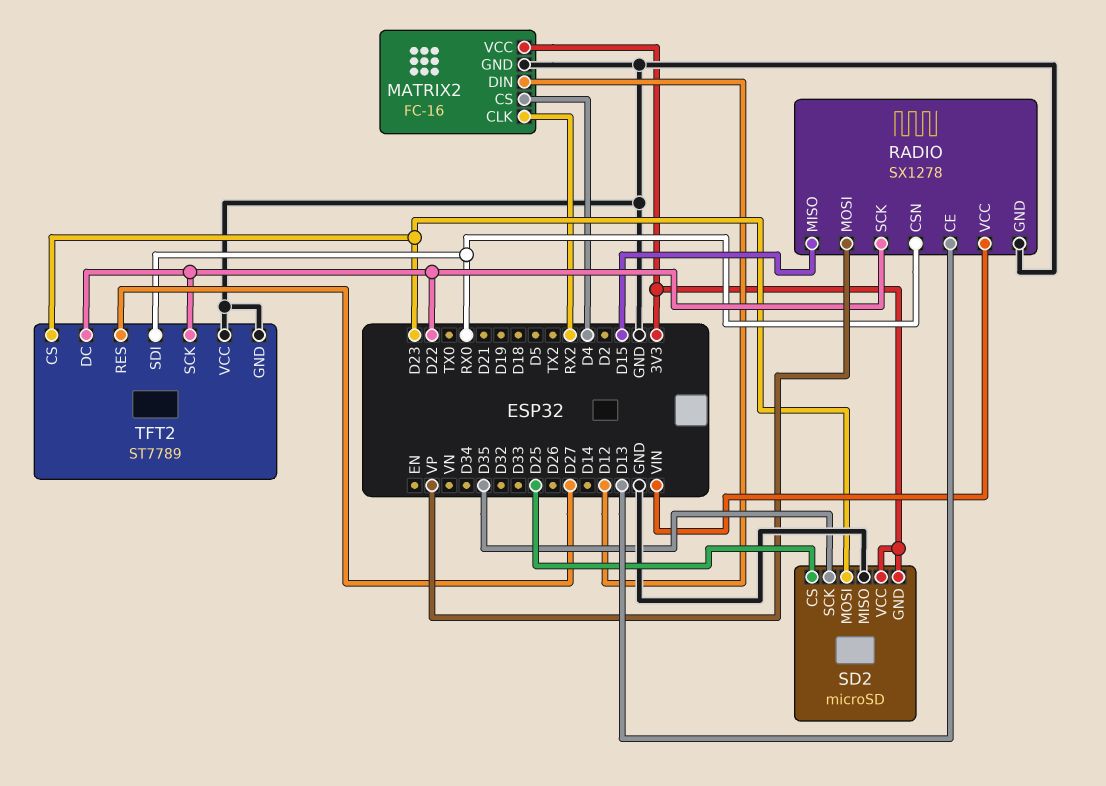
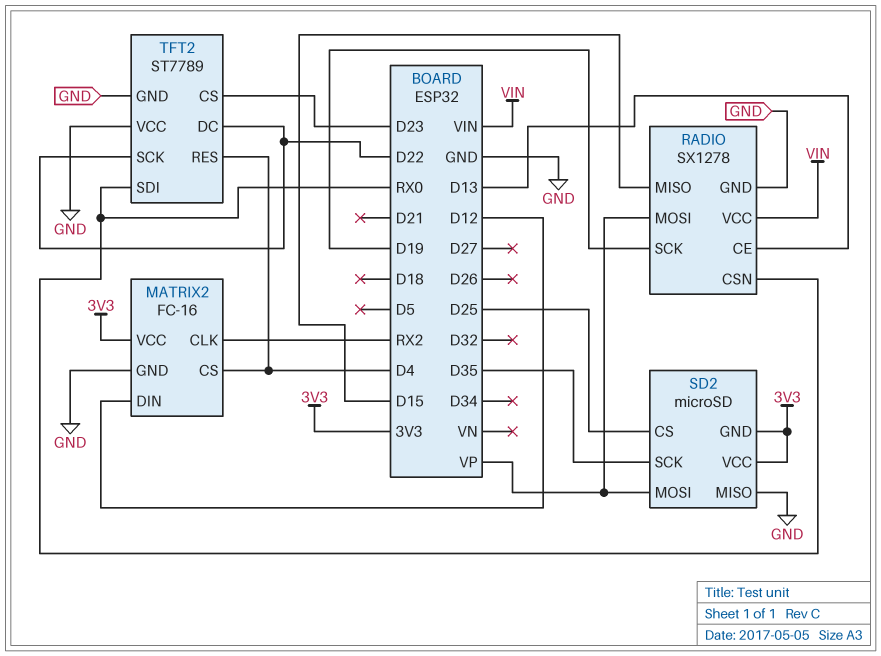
RADIO pin SCK: D22 -> D19
SD2 pin MOSI: D23 -> VP
TFT2 pin RES: D27 -> D4

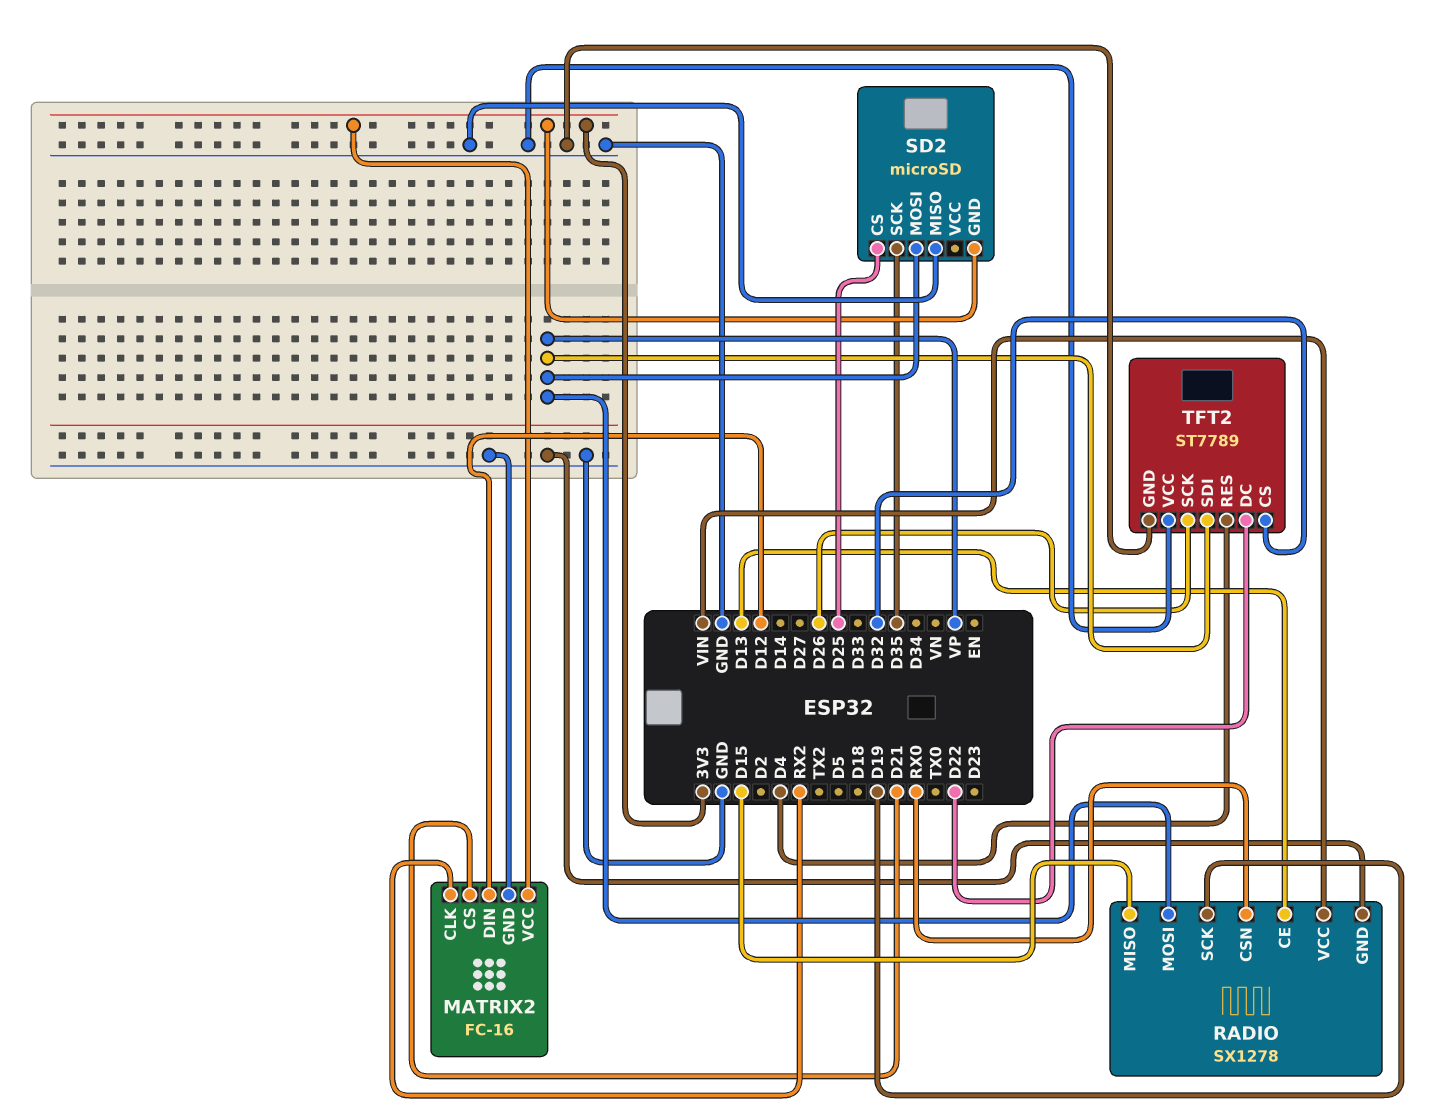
MATRIX2 pin CS: D4 -> D21
SD2 pin VCC: 3V3 -> none
TFT2 pin CS: D23 -> D32
TFT2 pin SCK: D22 -> D26
TFT2 pin SDI: RX0 -> VP

